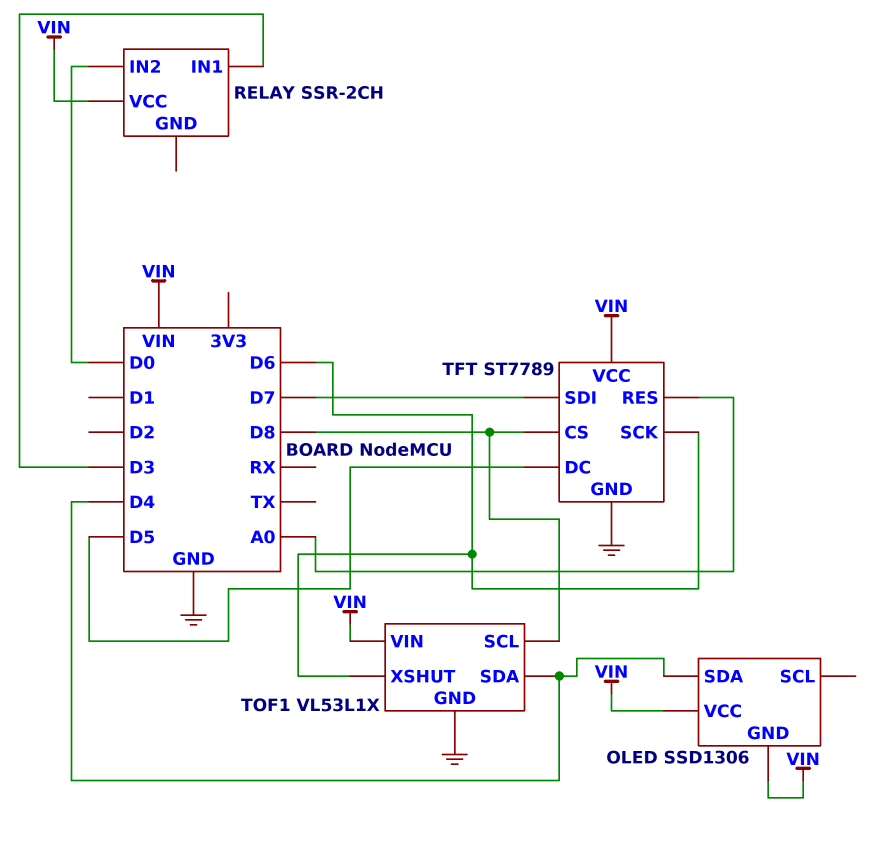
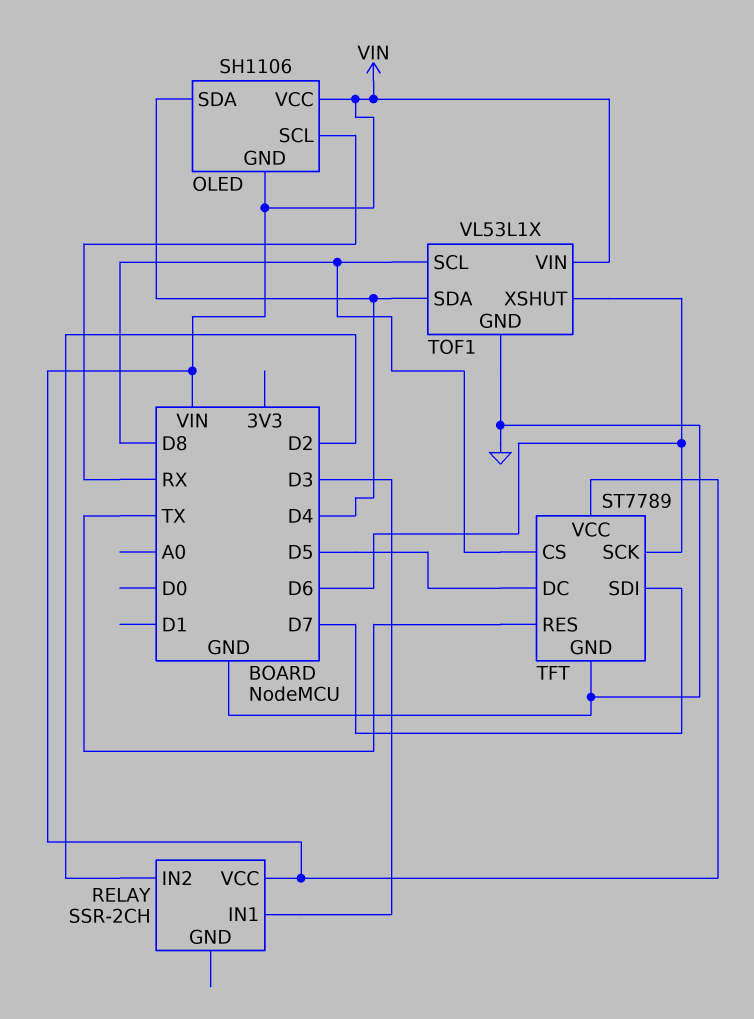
OLED: SSD1306 -> SH1106
OLED pin SCL: none -> RX
RELAY pin IN2: D0 -> D2
TFT pin RES: A0 -> TX

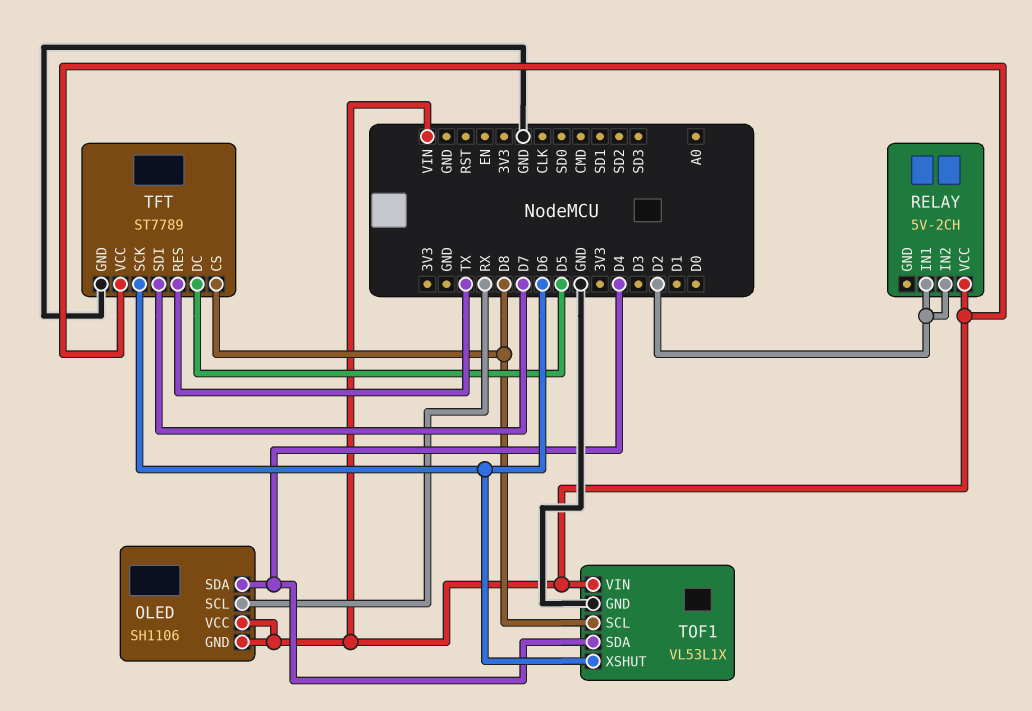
RELAY: SSR-2CH -> 5V-2CH
RELAY pin IN1: D3 -> D2

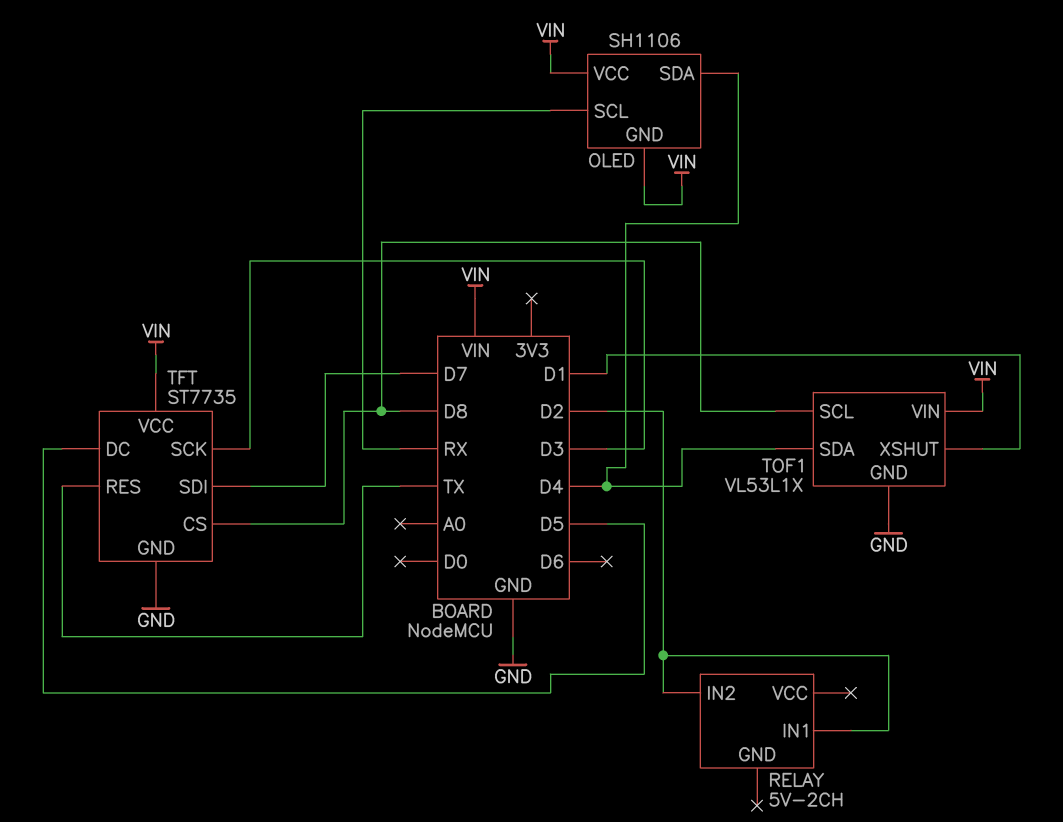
RELAY pin VCC: VIN -> none
TFT: ST7789 -> ST7735
TFT pin SCK: D6 -> D3
TOF1 pin XSHUT: D6 -> D1

